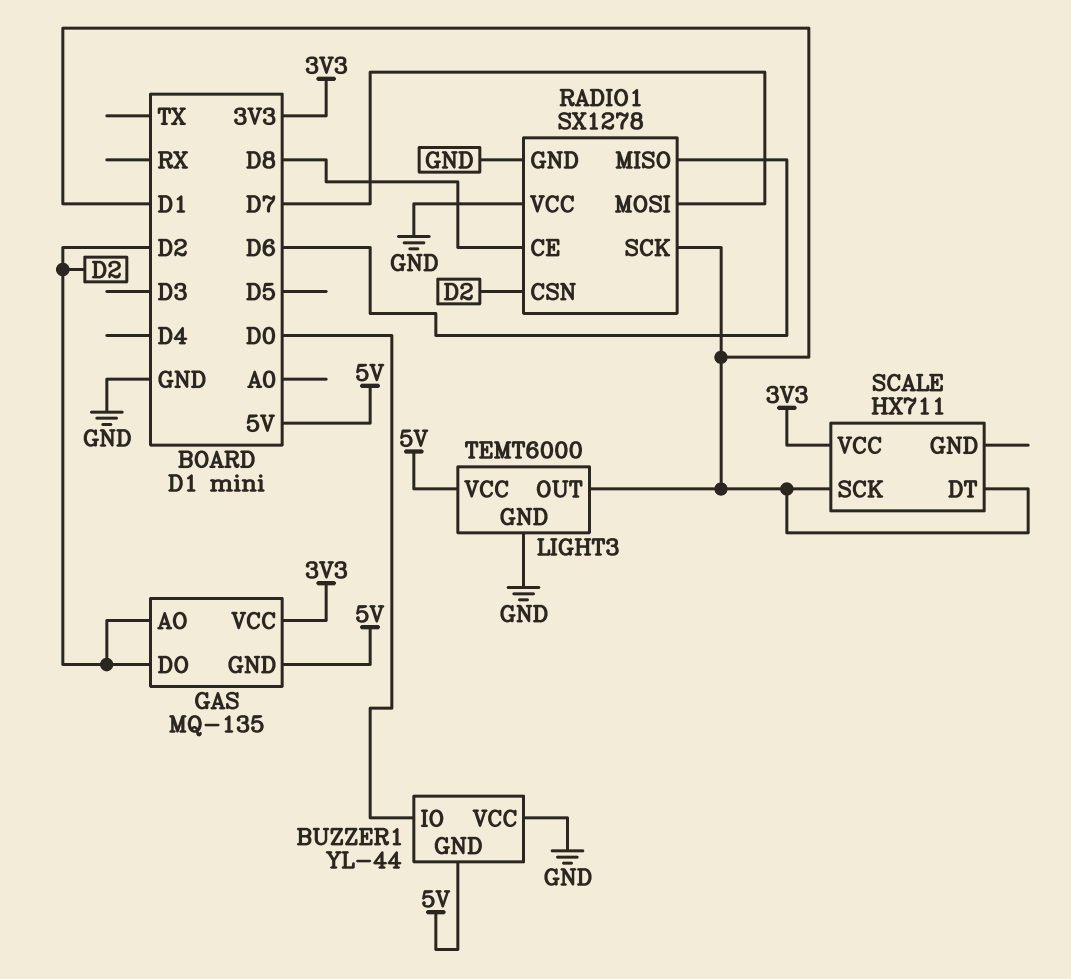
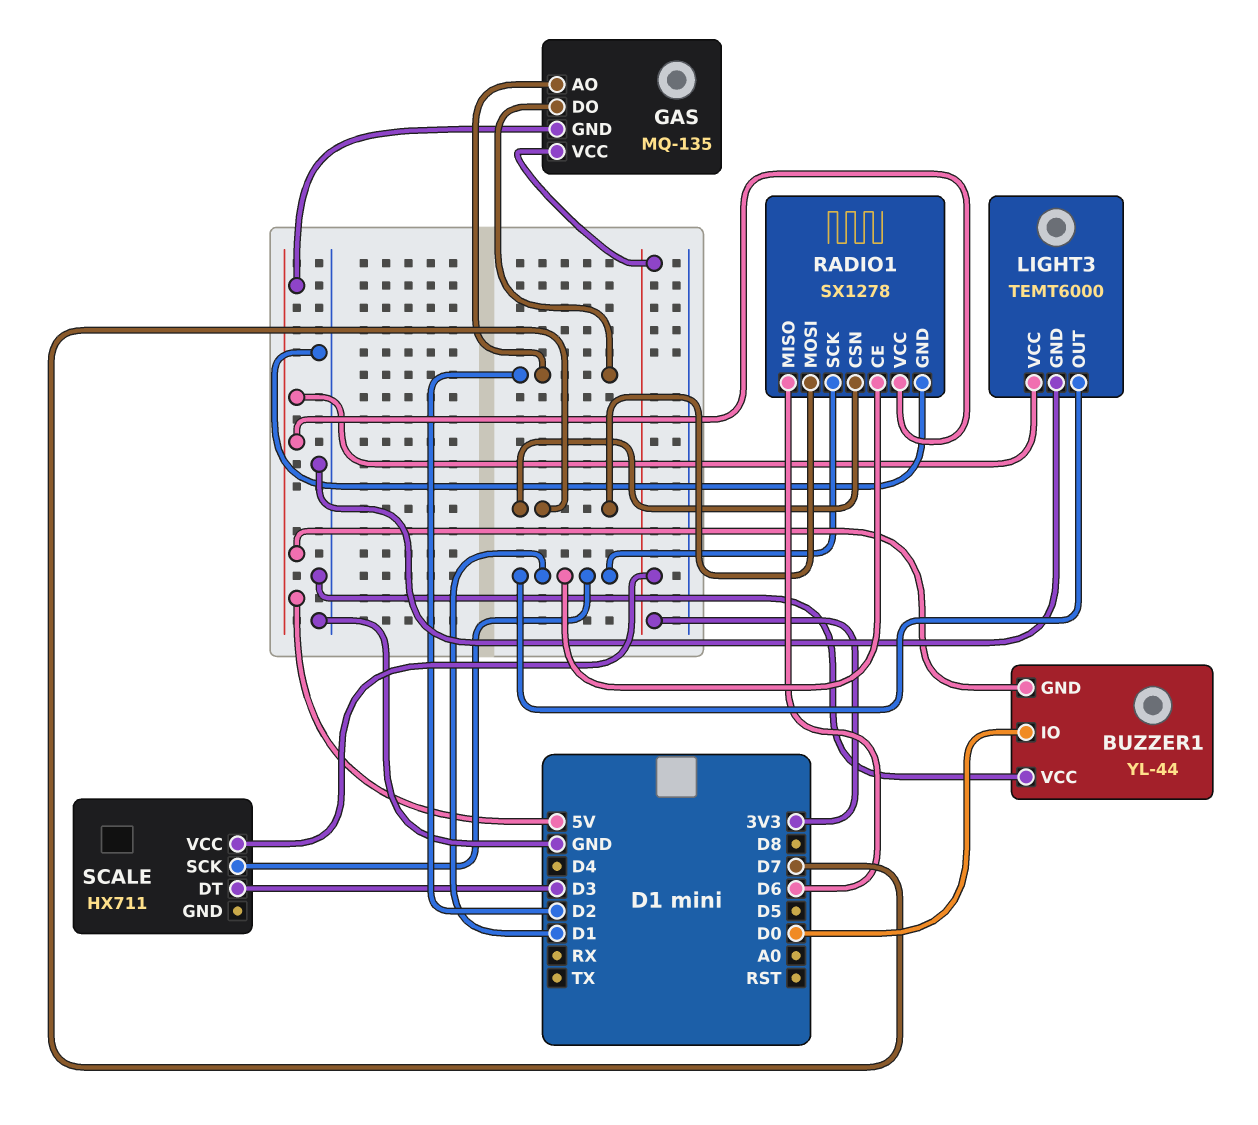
RADIO1 pin CE: D8 -> D1
RADIO1 pin CSN: D2 -> D7
RADIO1 pin VCC: GND -> 5V
SCALE pin DT: D1 -> D3

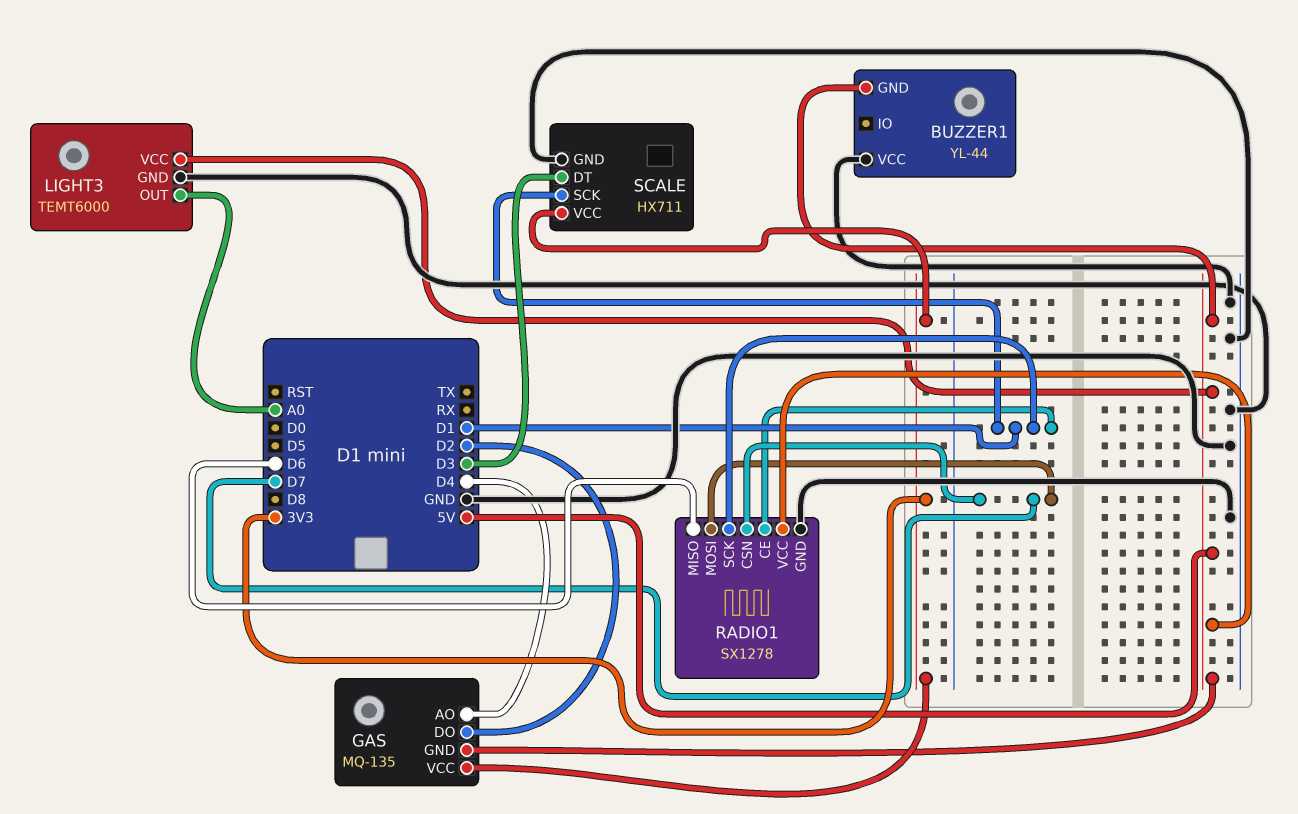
BUZZER1 pin IO: D0 -> none
GAS pin AO: D2 -> D4
LIGHT3 pin OUT: D1 -> A0
SCALE pin GND: none -> GND

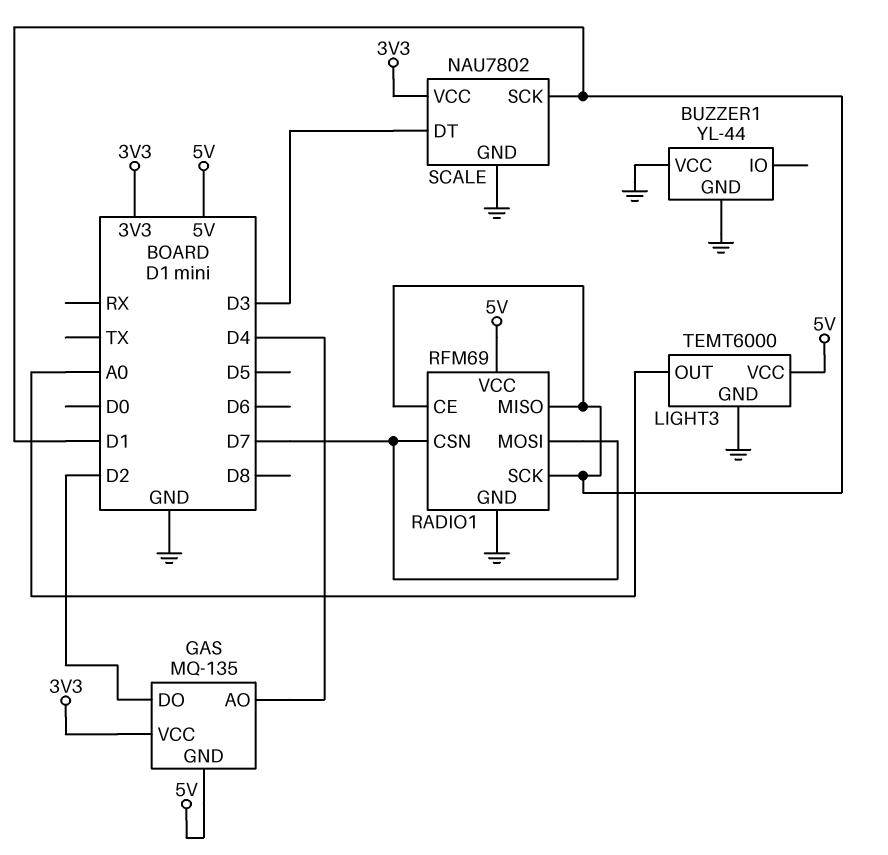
BUZZER1 pin GND: 5V -> GND
RADIO1: SX1278 -> RFM69
RADIO1 pin MISO: D6 -> D1
SCALE: HX711 -> NAU7802

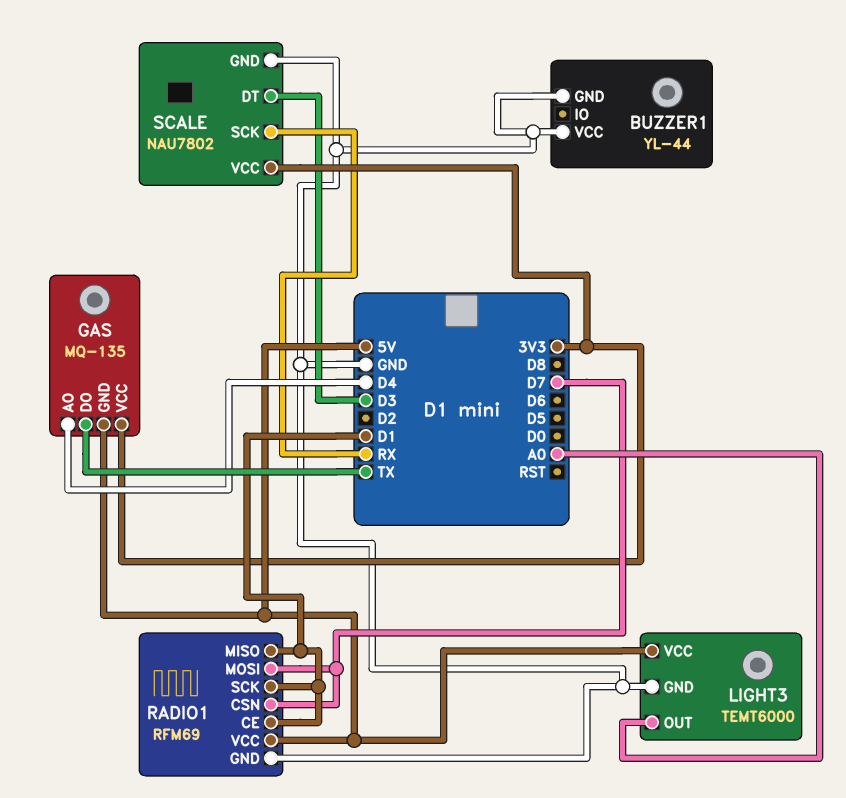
GAS pin DO: D2 -> TX
SCALE pin SCK: D1 -> RX

